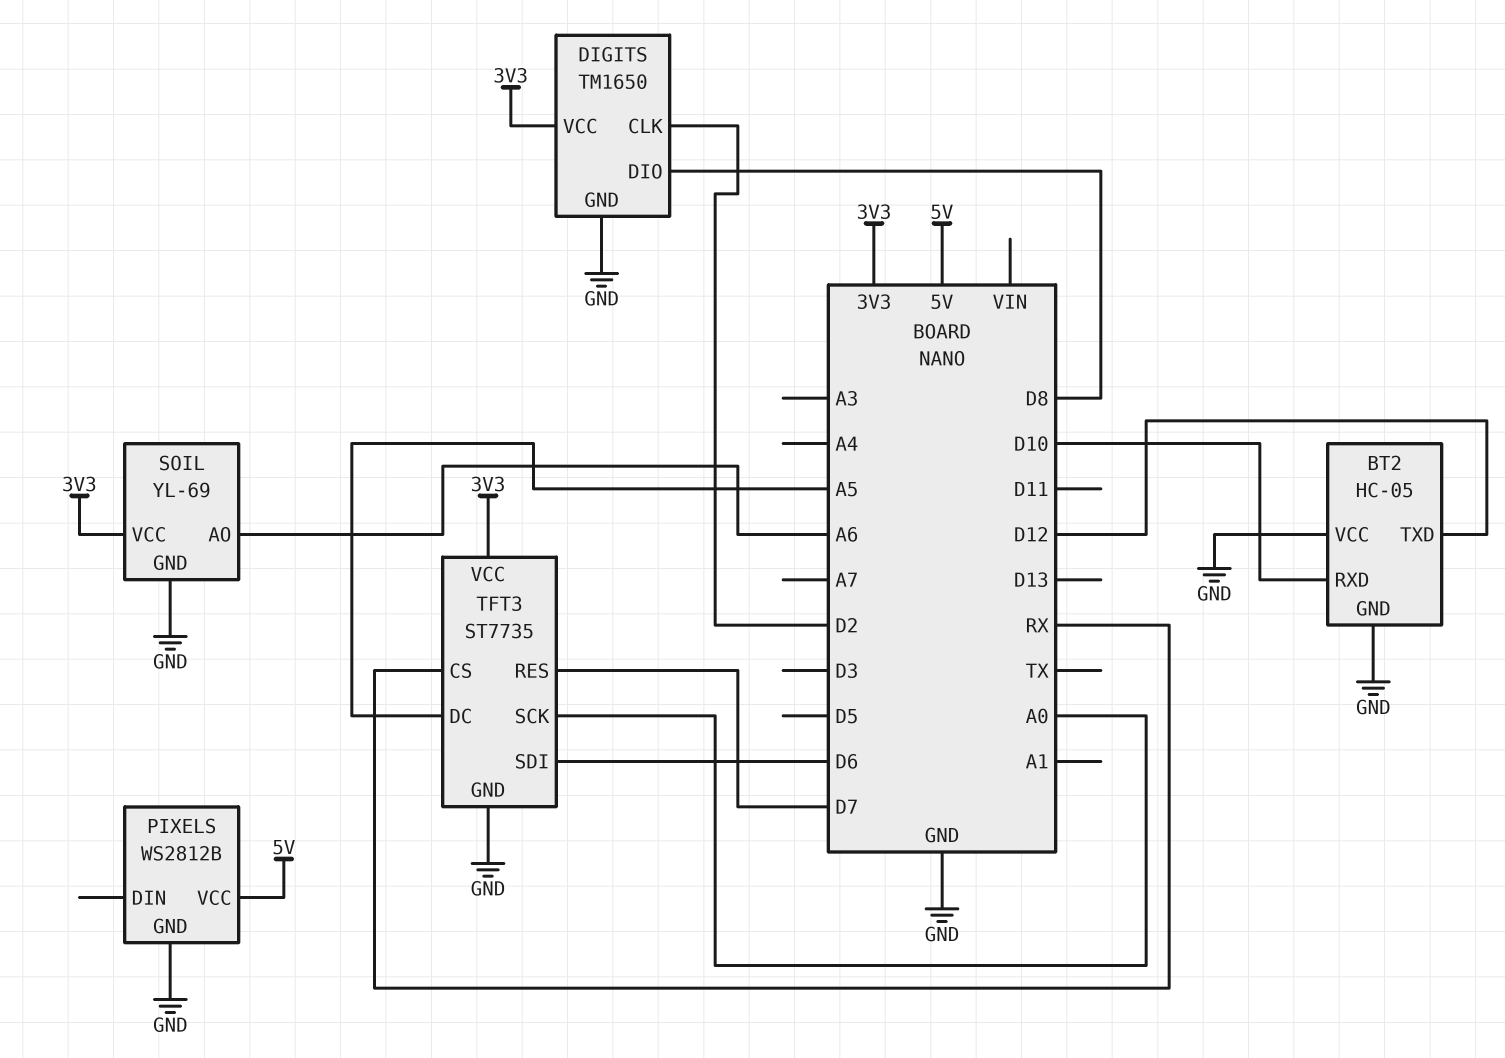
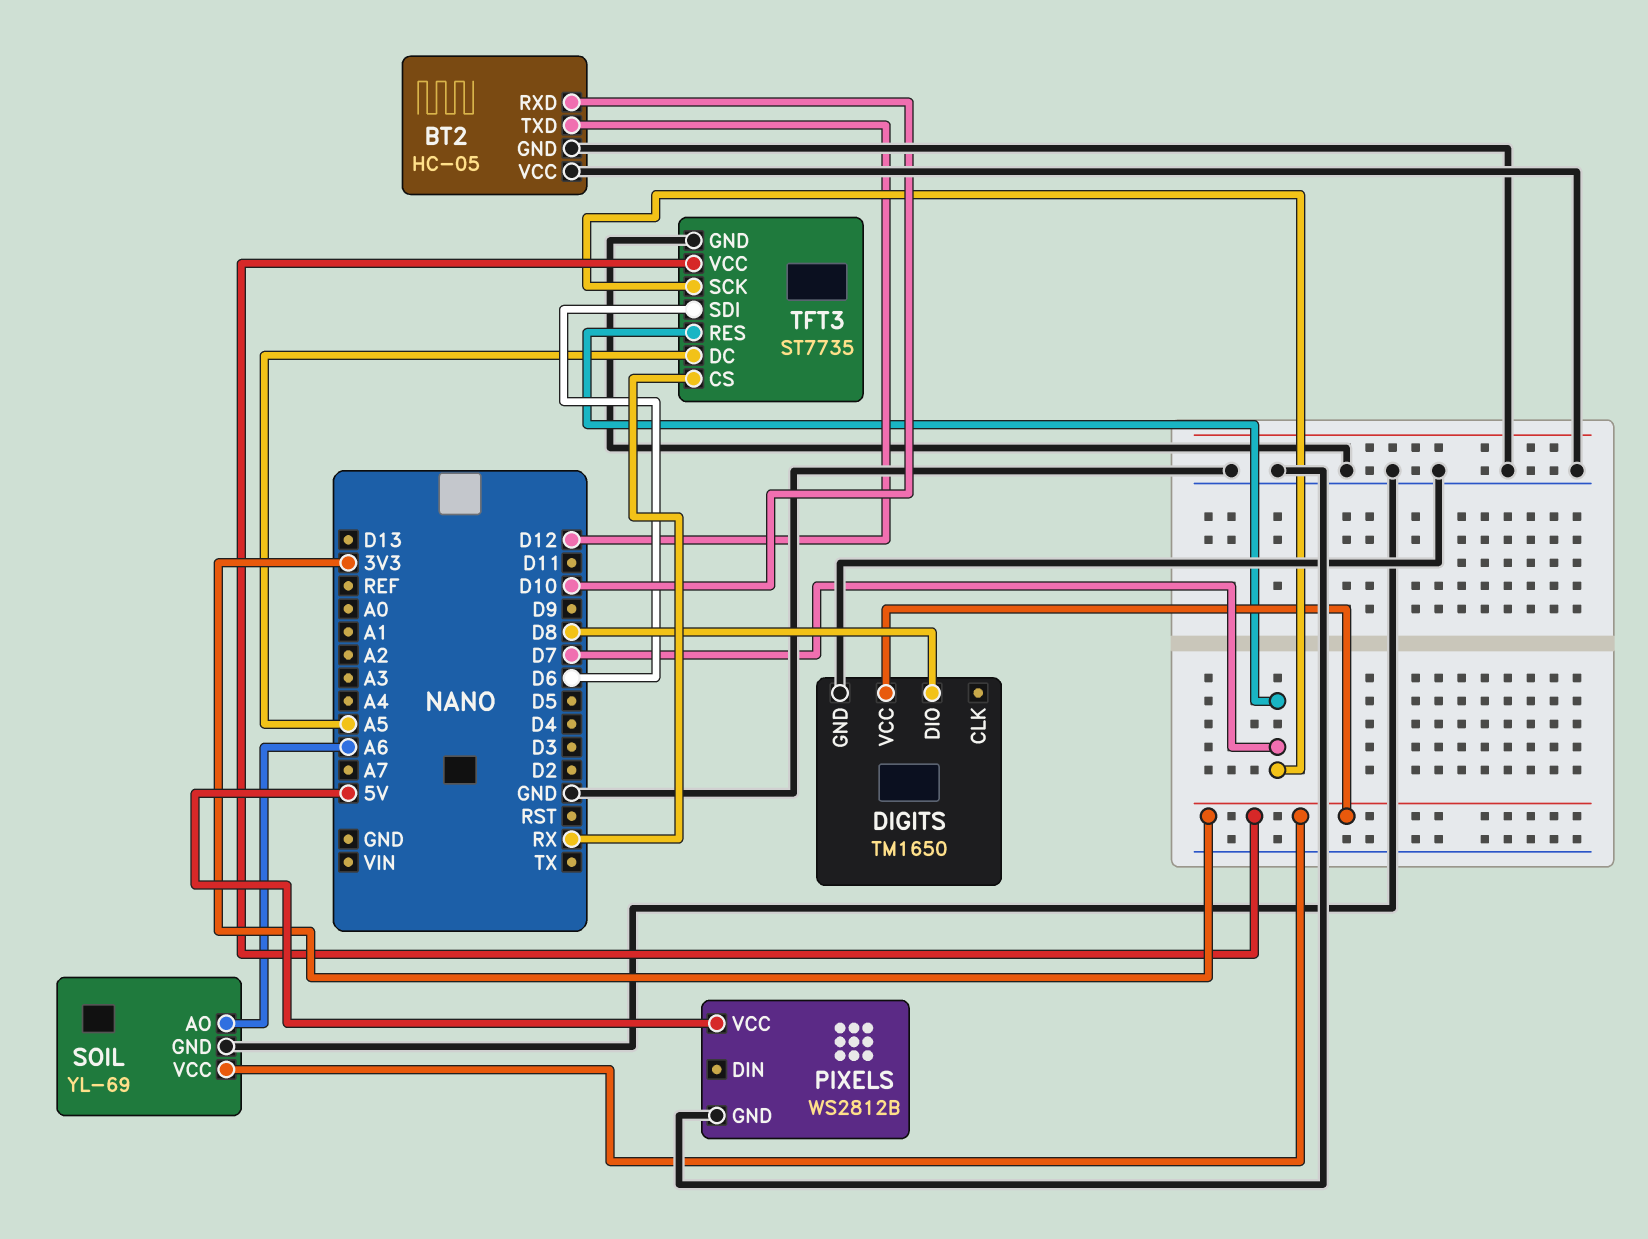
DIGITS pin CLK: D2 -> none
TFT3 pin SCK: A0 -> D7

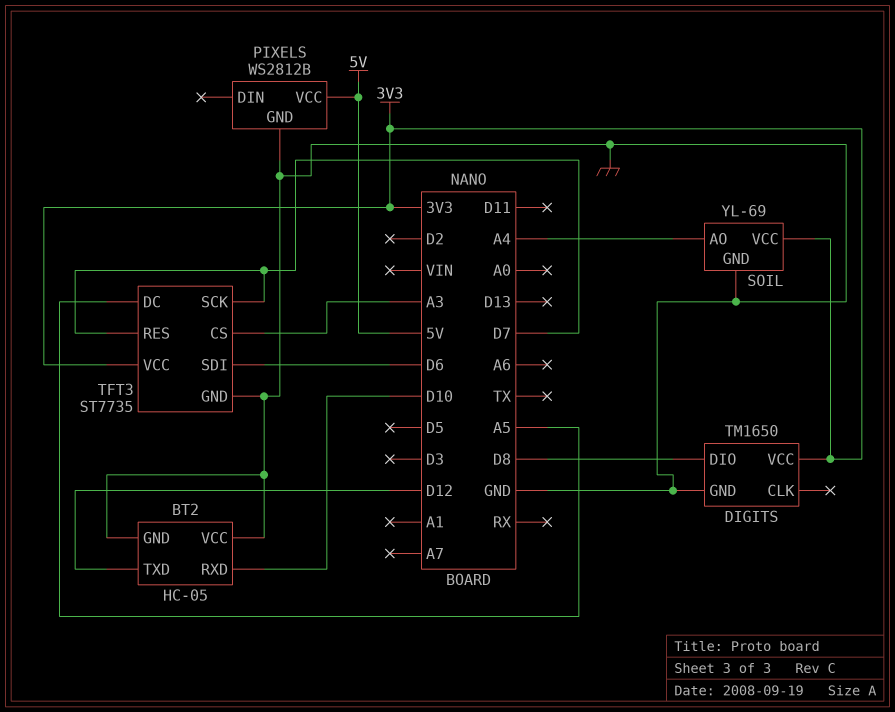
SOIL pin AO: A6 -> A4
TFT3 pin CS: RX -> A3

